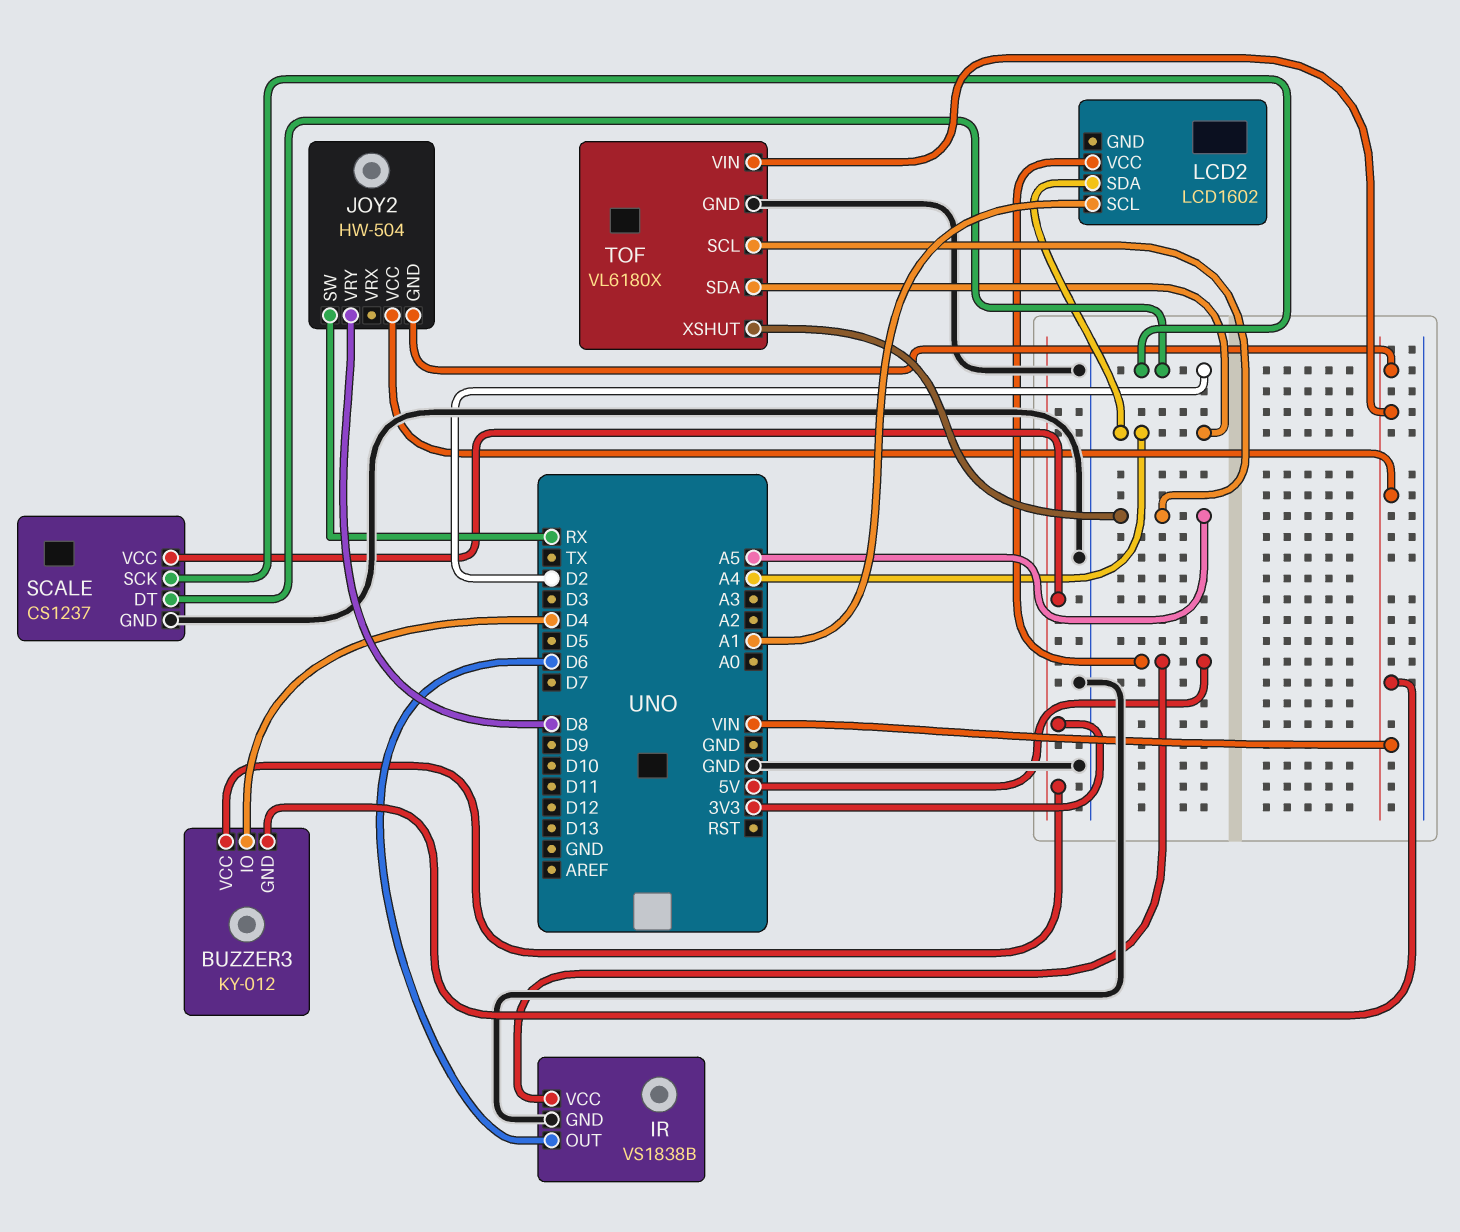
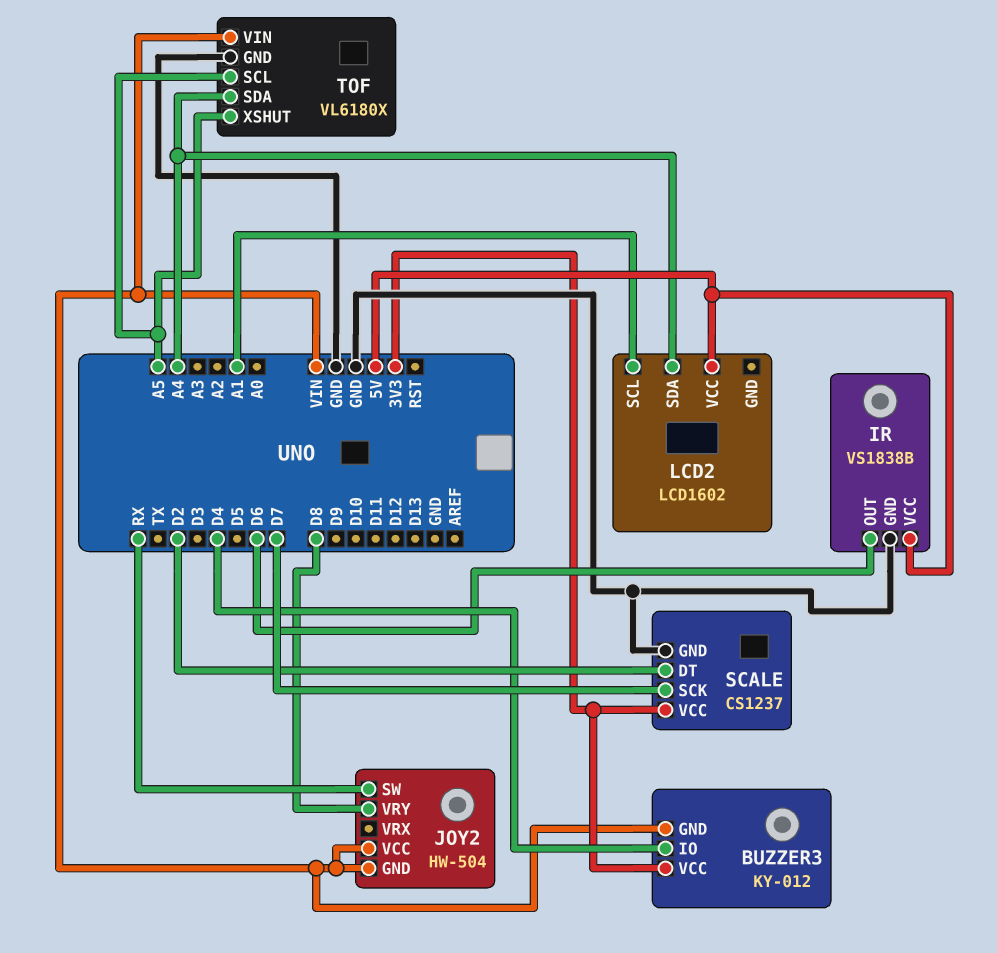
SCALE pin SCK: D2 -> D7

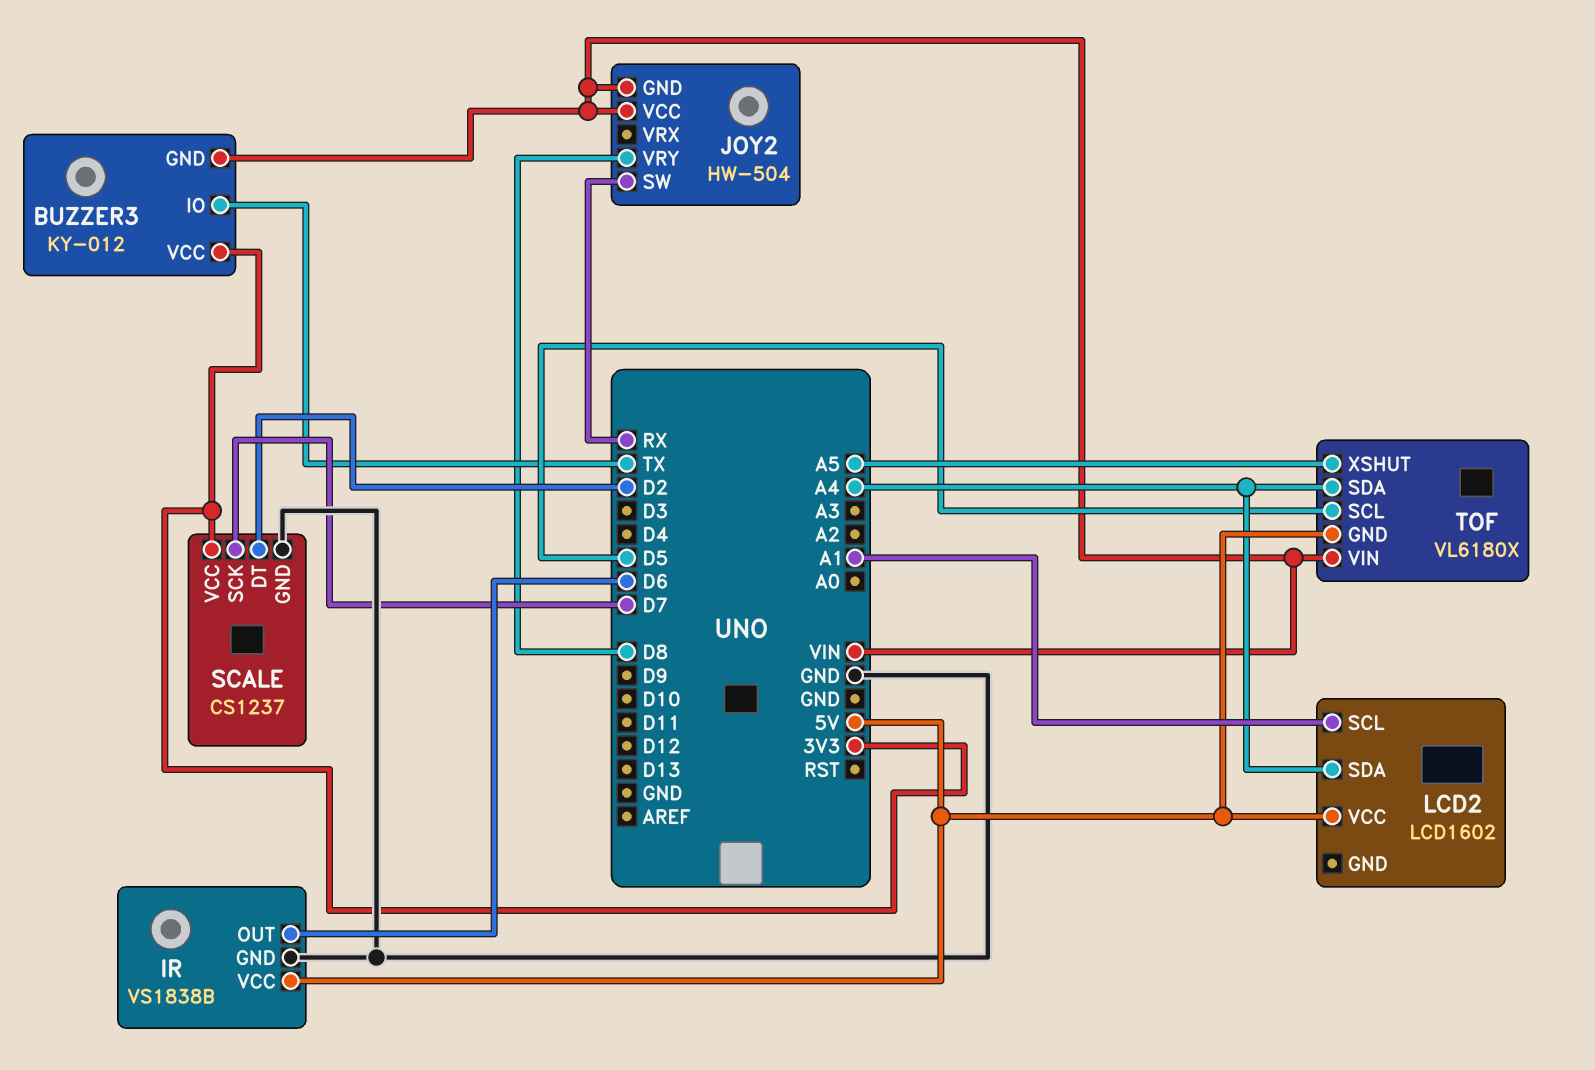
BUZZER3 pin IO: D4 -> TX
TOF pin GND: GND -> 5V
TOF pin SCL: A5 -> D5

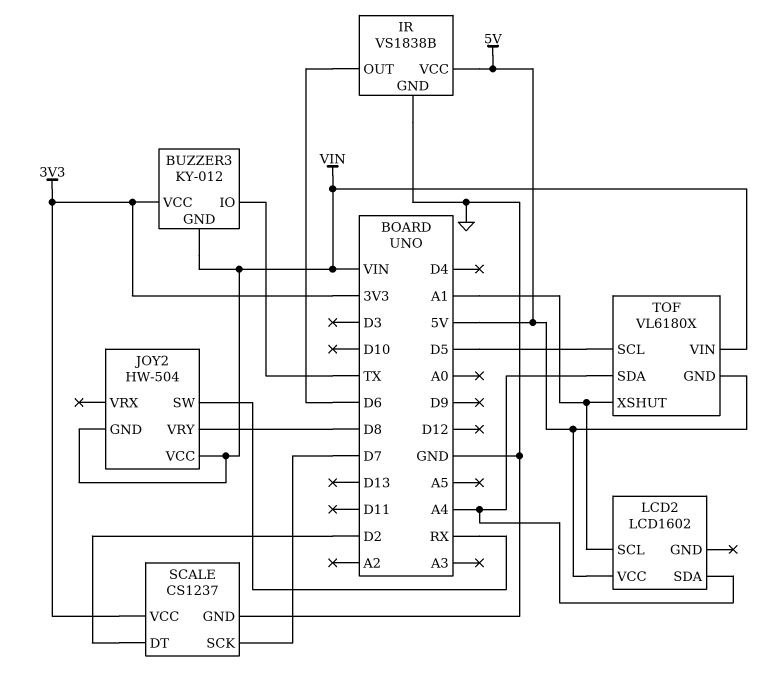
TOF pin XSHUT: A5 -> A1

